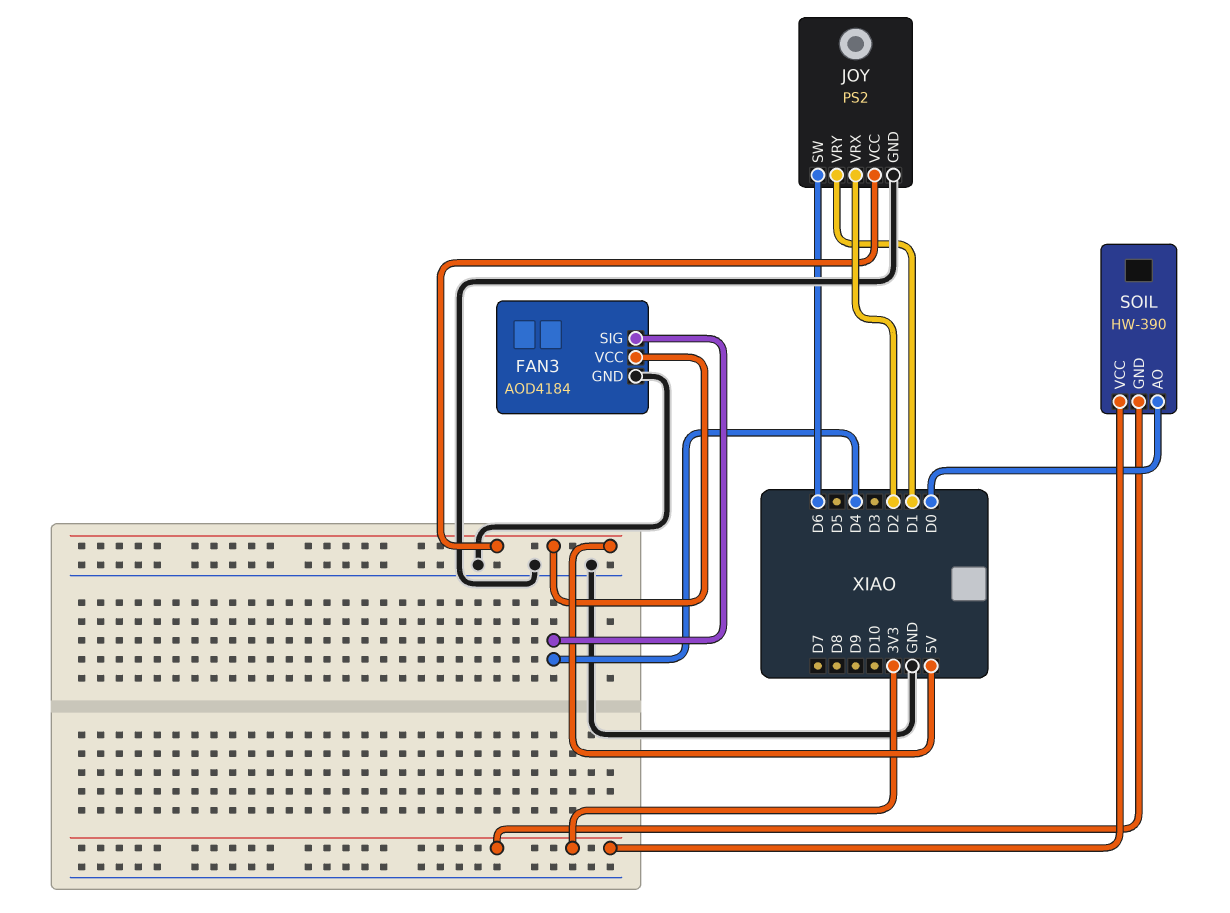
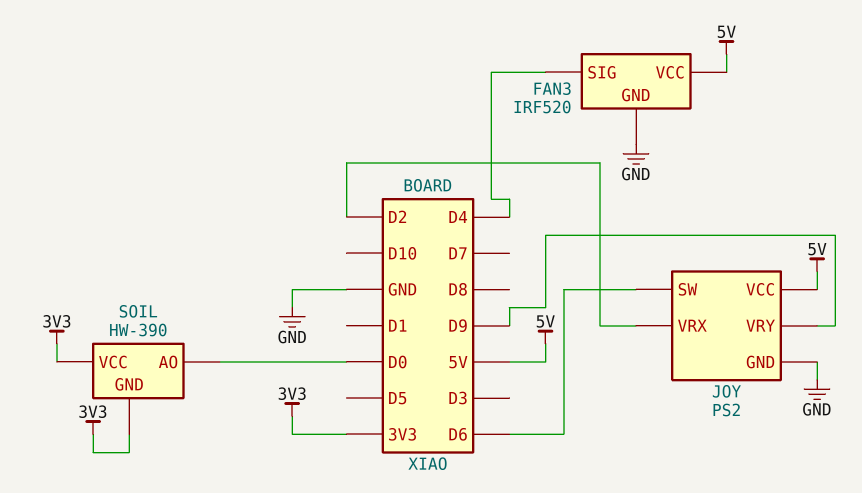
FAN3: AOD4184 -> IRF520
JOY pin VRY: D1 -> D9

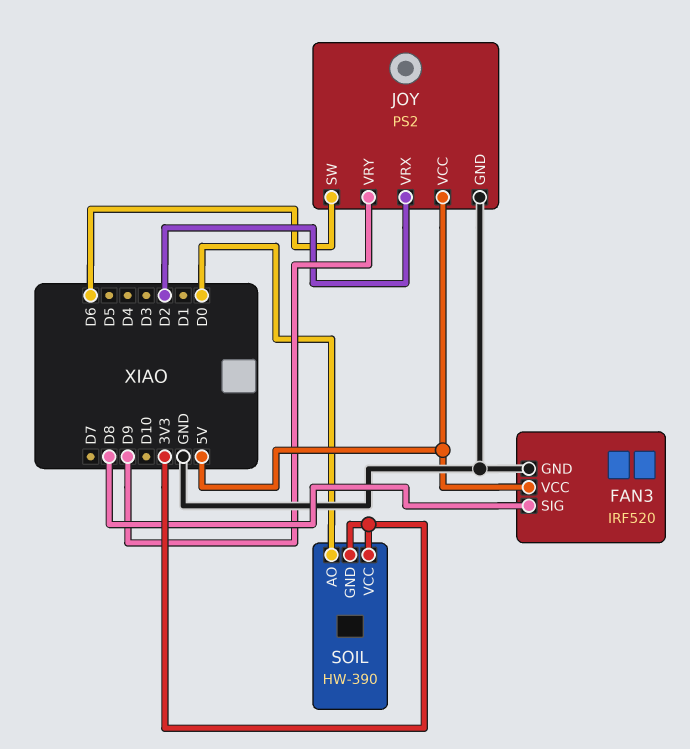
FAN3 pin SIG: D4 -> D8

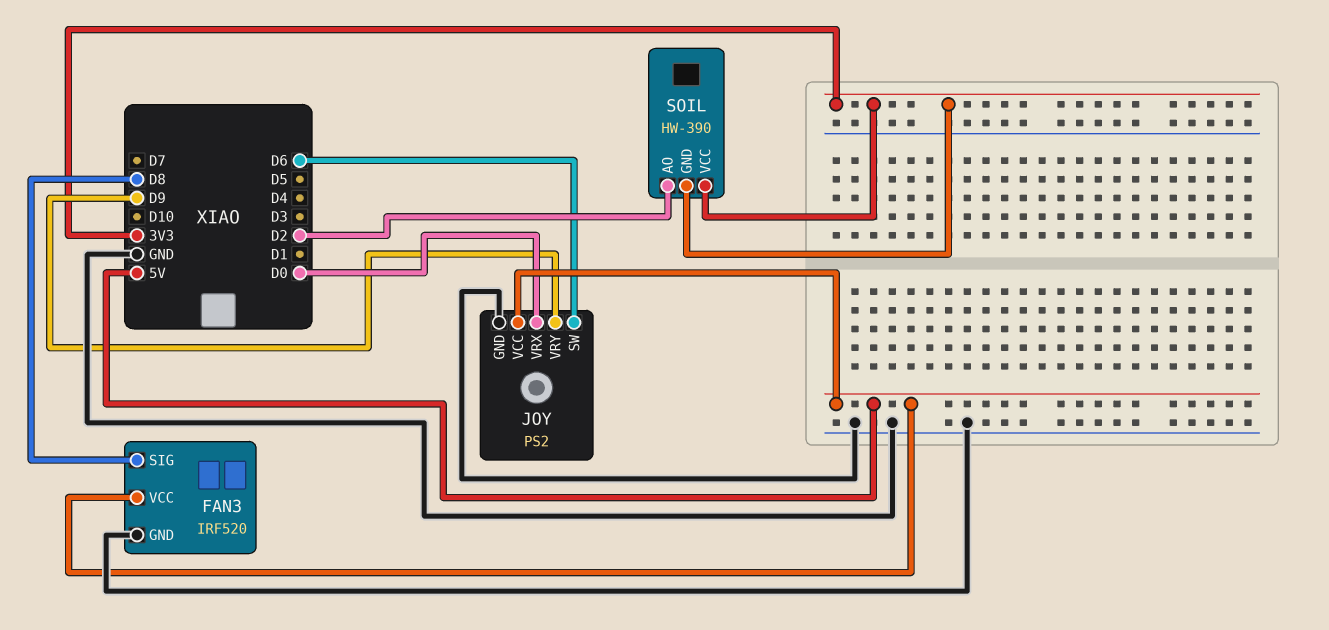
JOY pin VRX: D2 -> D0
SOIL pin AO: D0 -> D2

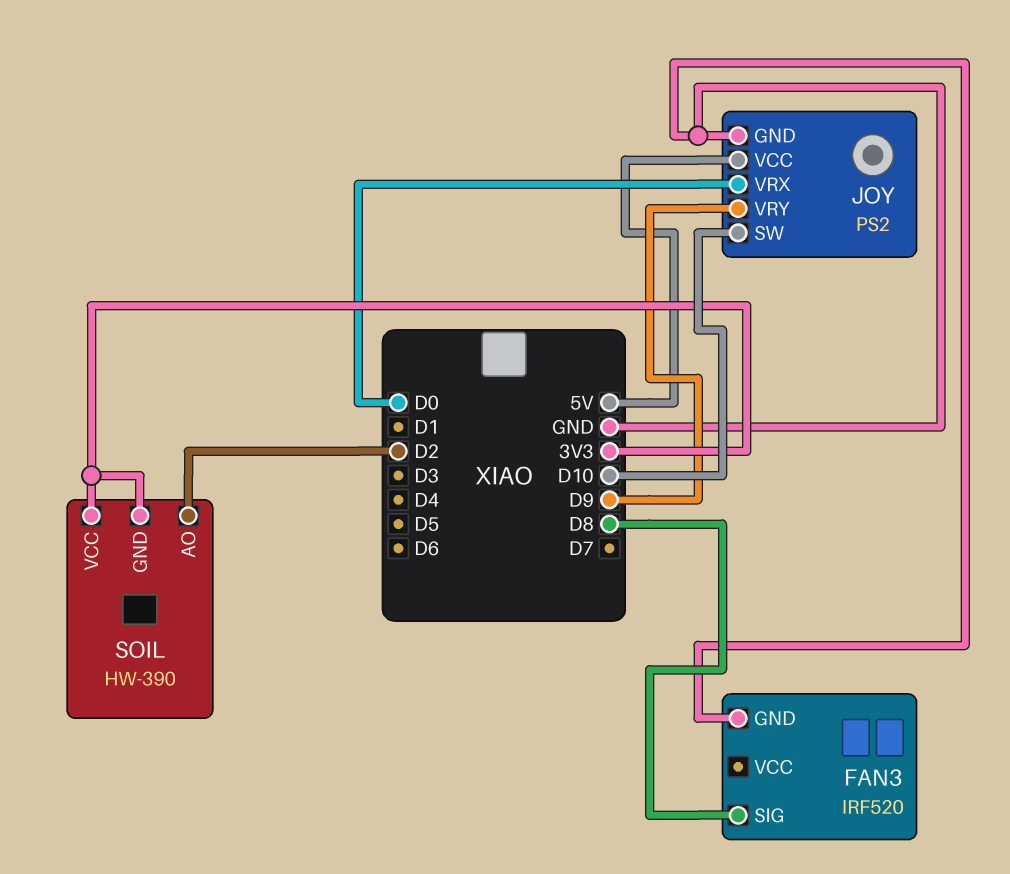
FAN3 pin VCC: 5V -> none
JOY pin SW: D6 -> D10

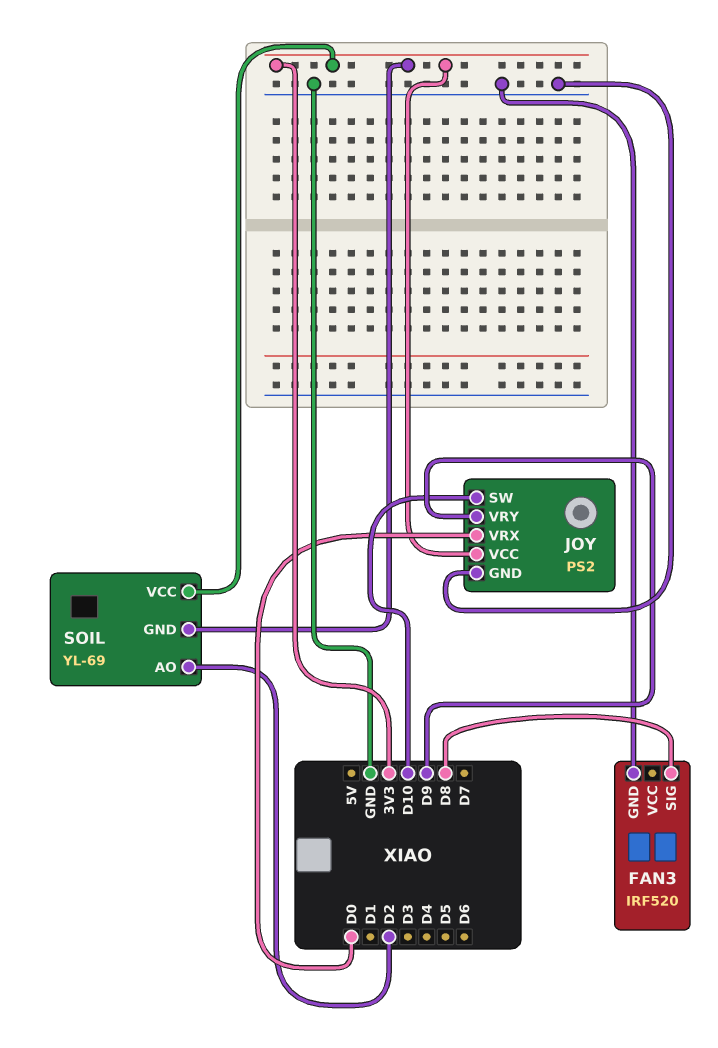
JOY pin VCC: 5V -> 3V3
SOIL: HW-390 -> YL-69

